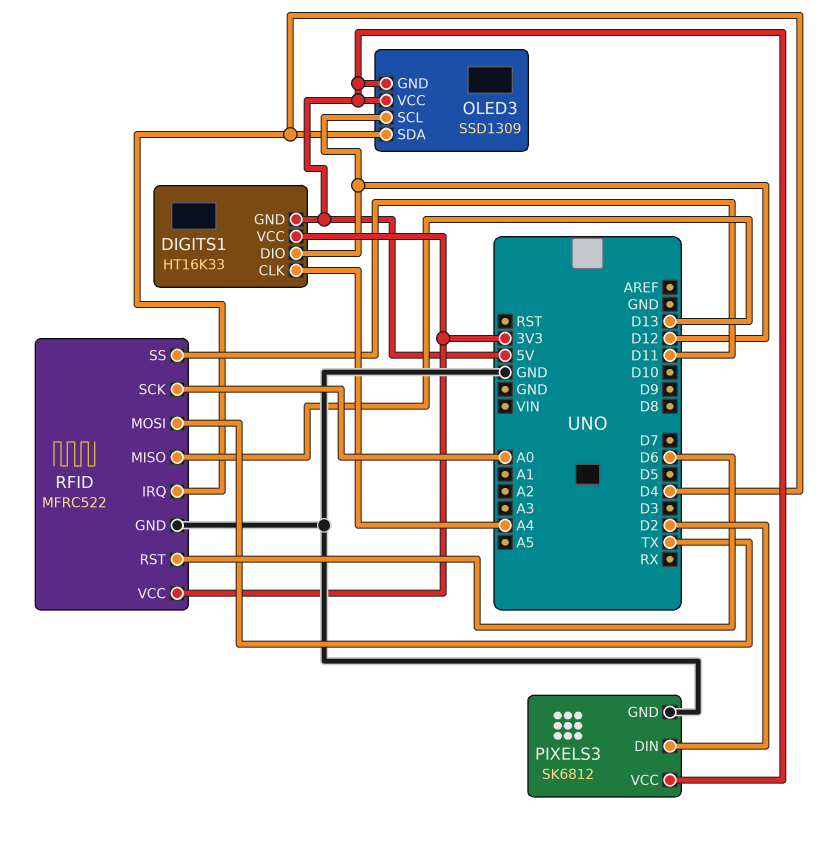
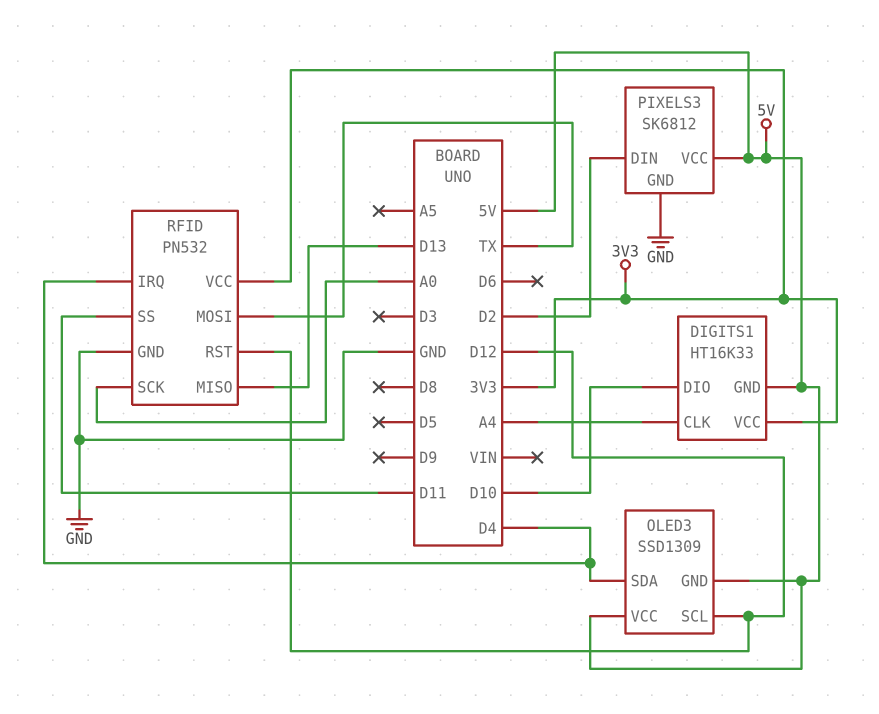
DIGITS1 pin DIO: D12 -> D10
RFID: MFRC522 -> PN532
RFID pin RST: D6 -> D12

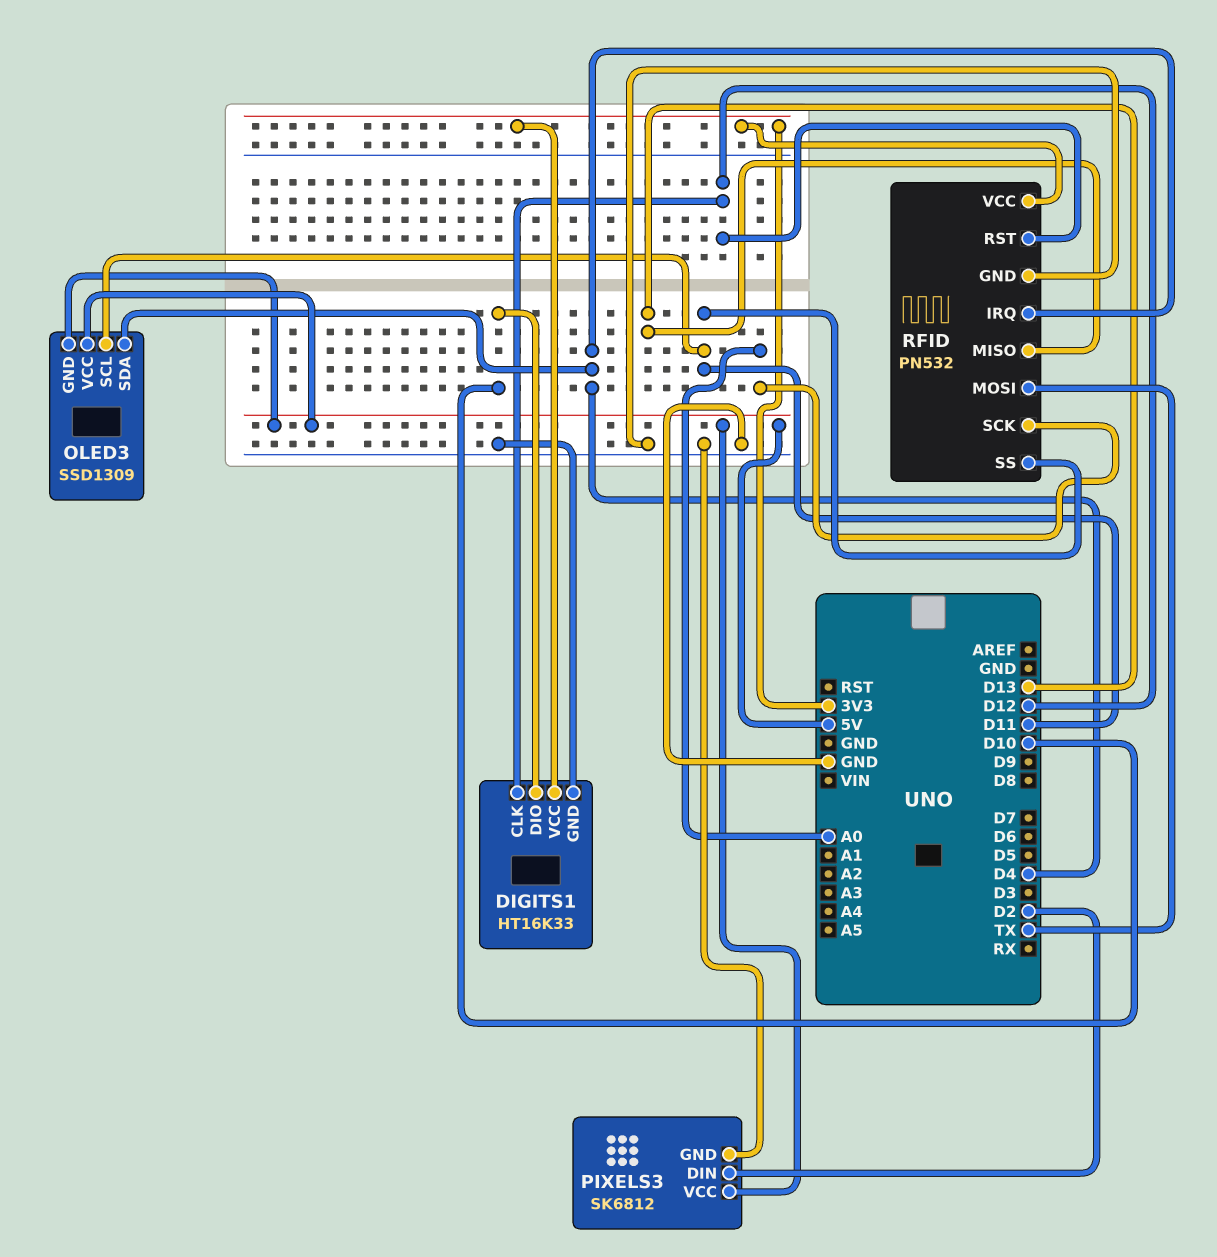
DIGITS1 pin CLK: A4 -> D12
DIGITS1 pin GND: 5V -> GND
OLED3 pin SCL: D12 -> D11

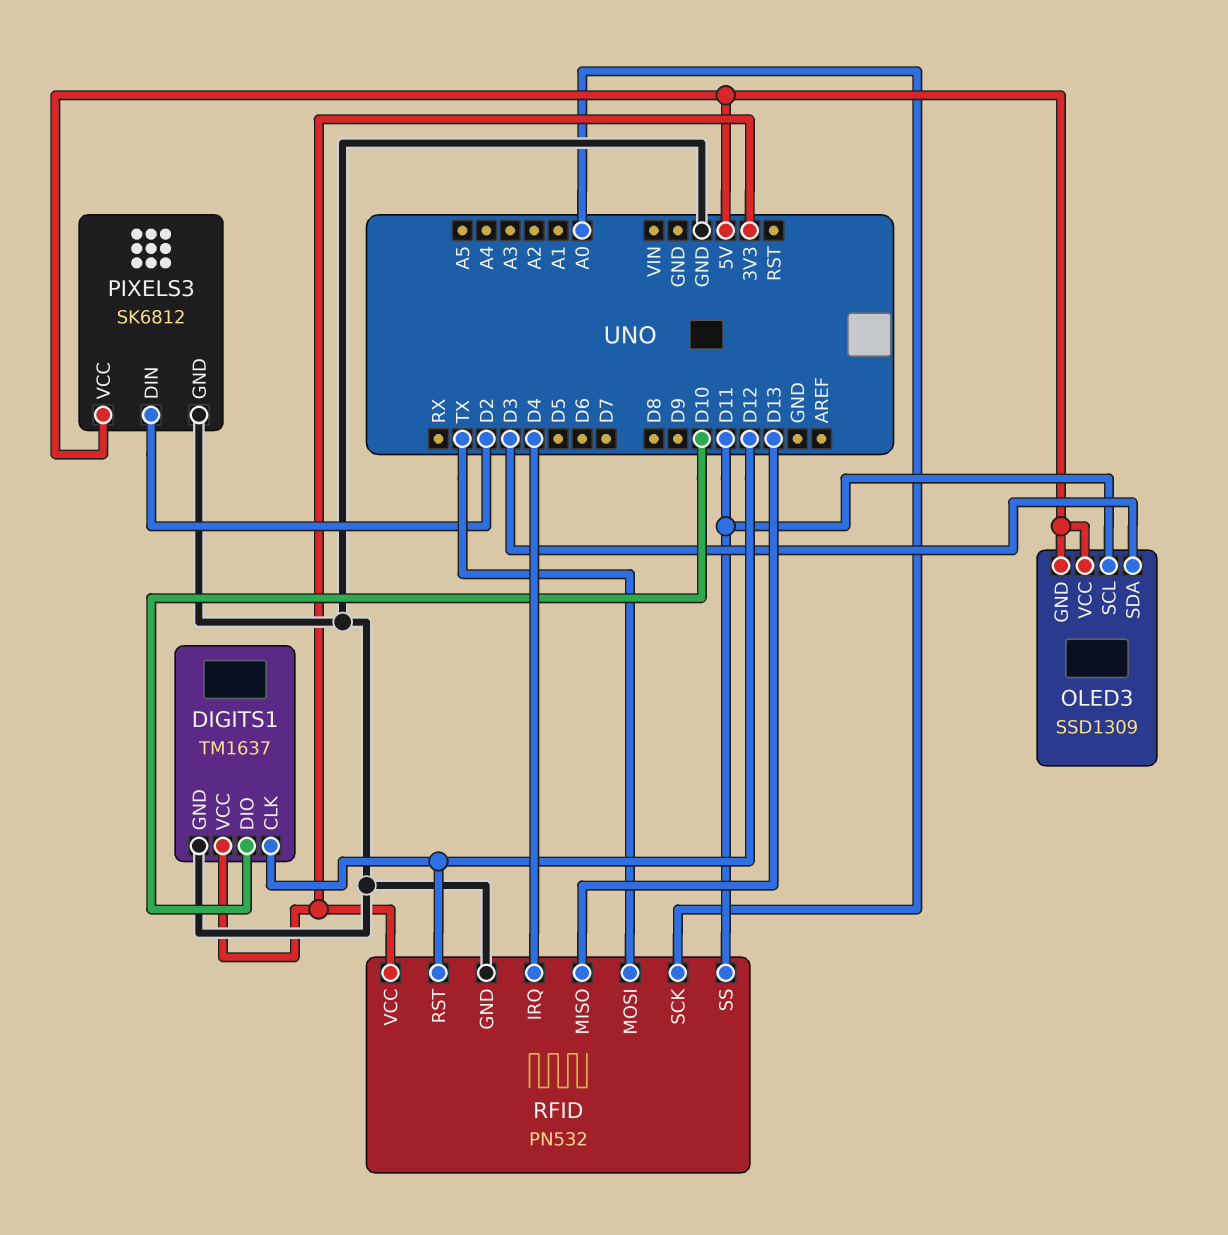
DIGITS1: HT16K33 -> TM1637
OLED3 pin SDA: D4 -> D3

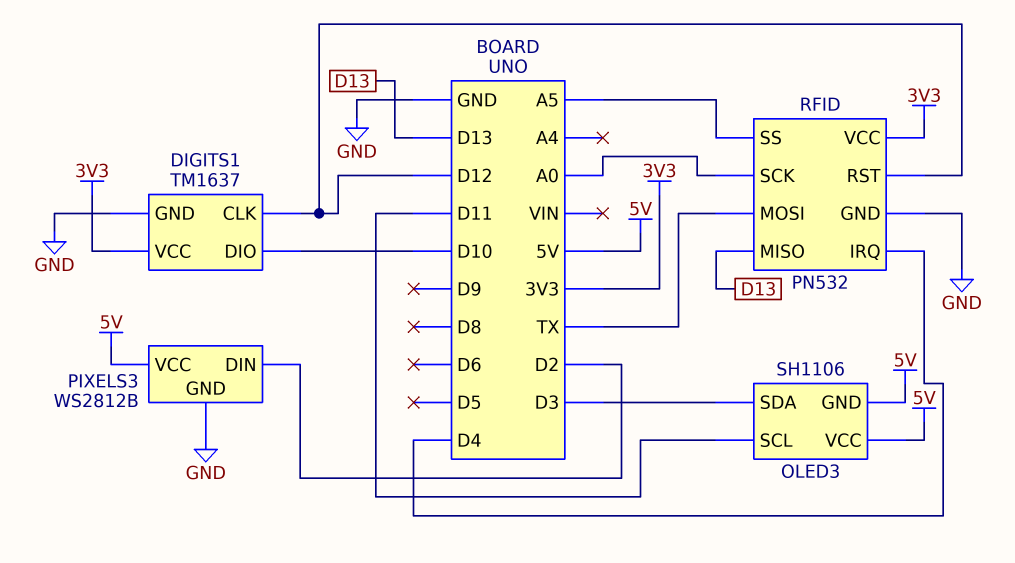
OLED3: SSD1309 -> SH1106
PIXELS3: SK6812 -> WS2812B
RFID pin SS: D11 -> A5

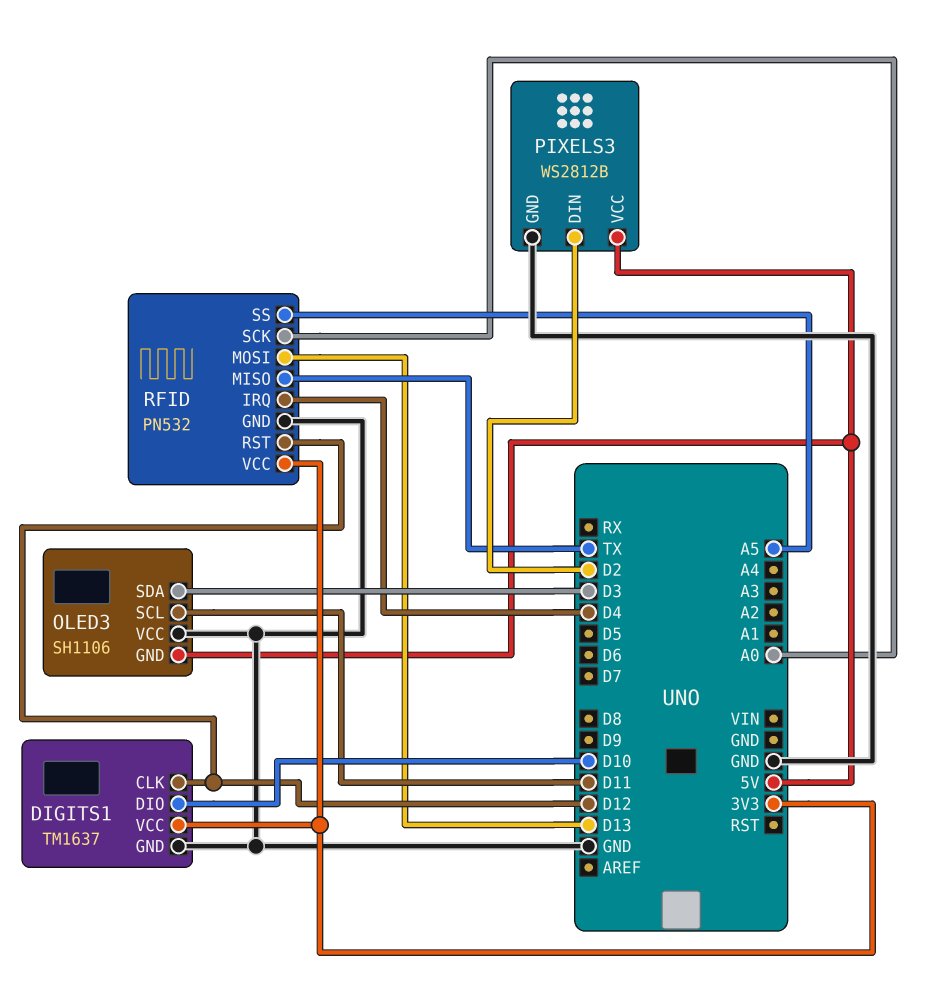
OLED3 pin VCC: 5V -> GND
RFID pin MISO: D13 -> TX
RFID pin MOSI: TX -> D13

